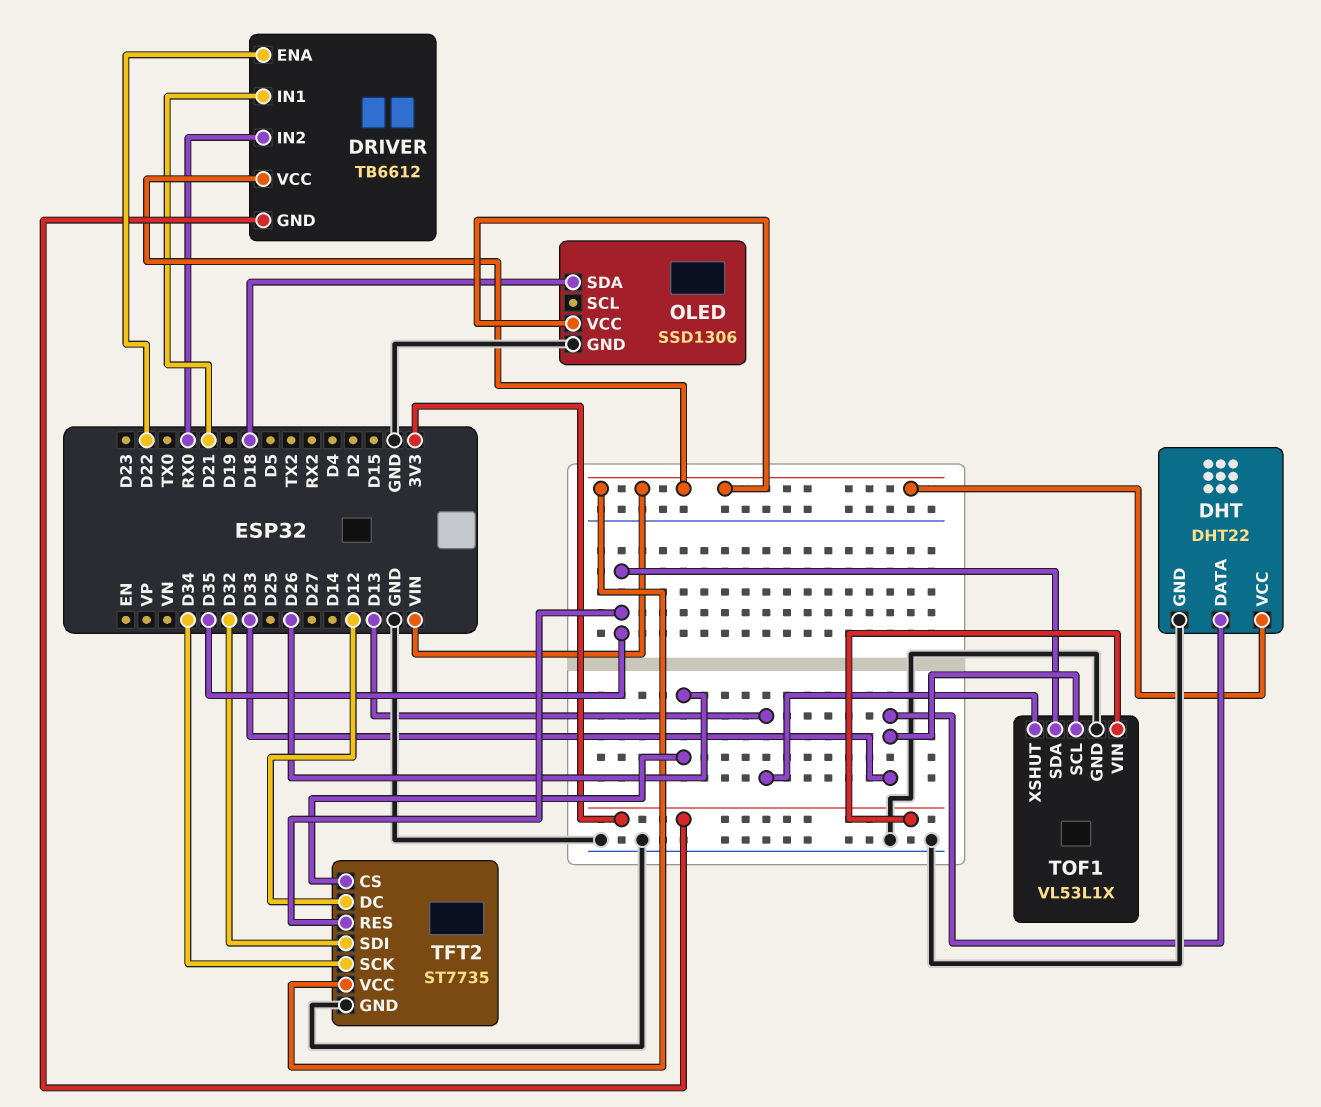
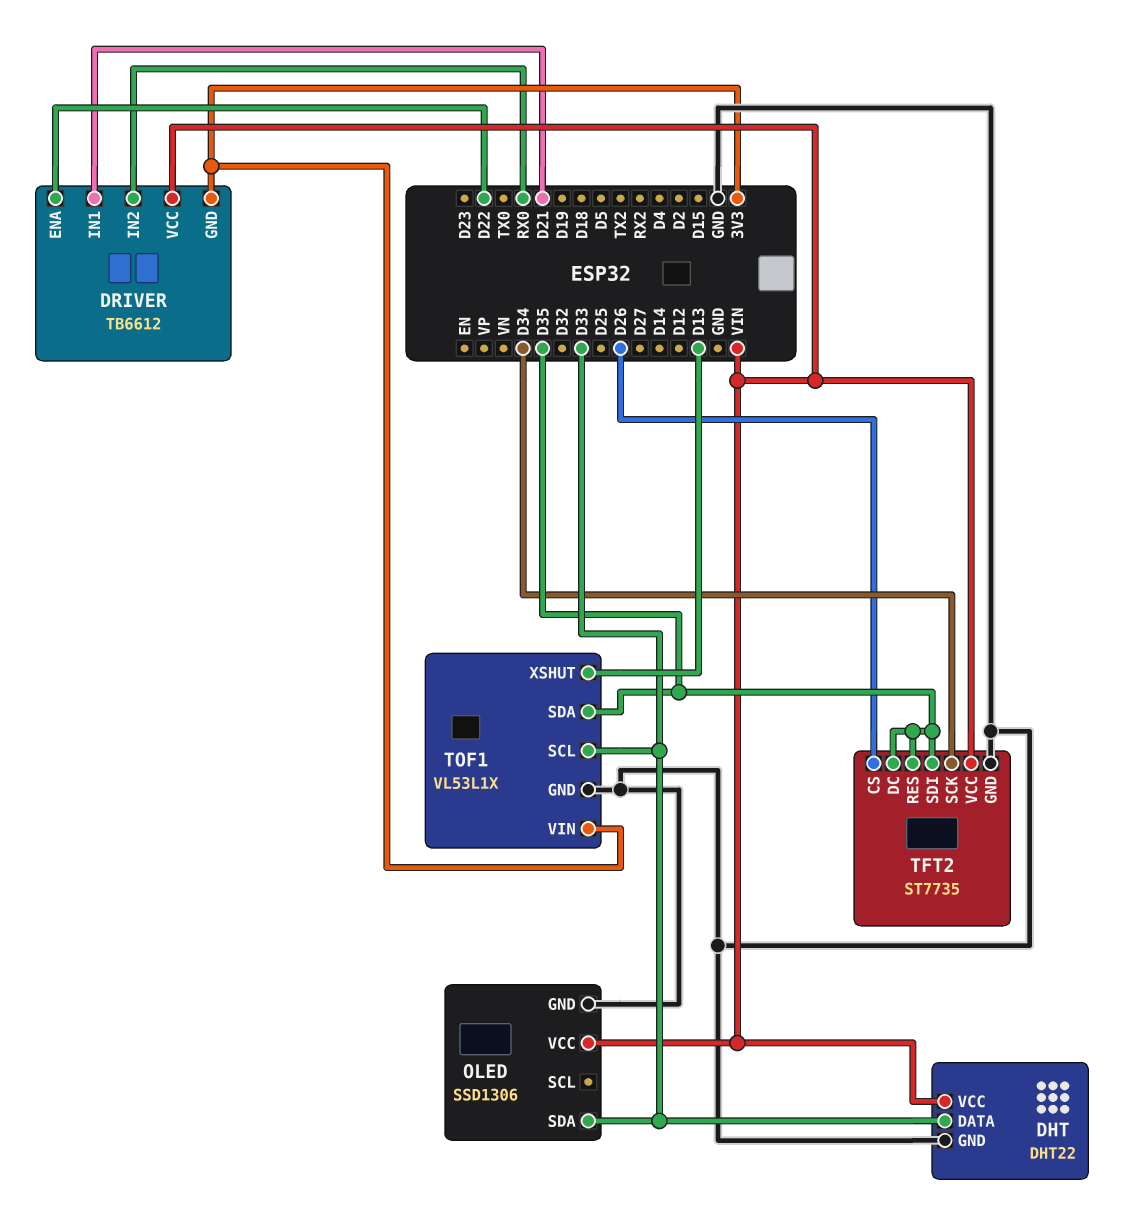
OLED pin SDA: D18 -> D33
TFT2 pin DC: D12 -> D35
TFT2 pin SDI: D32 -> D35

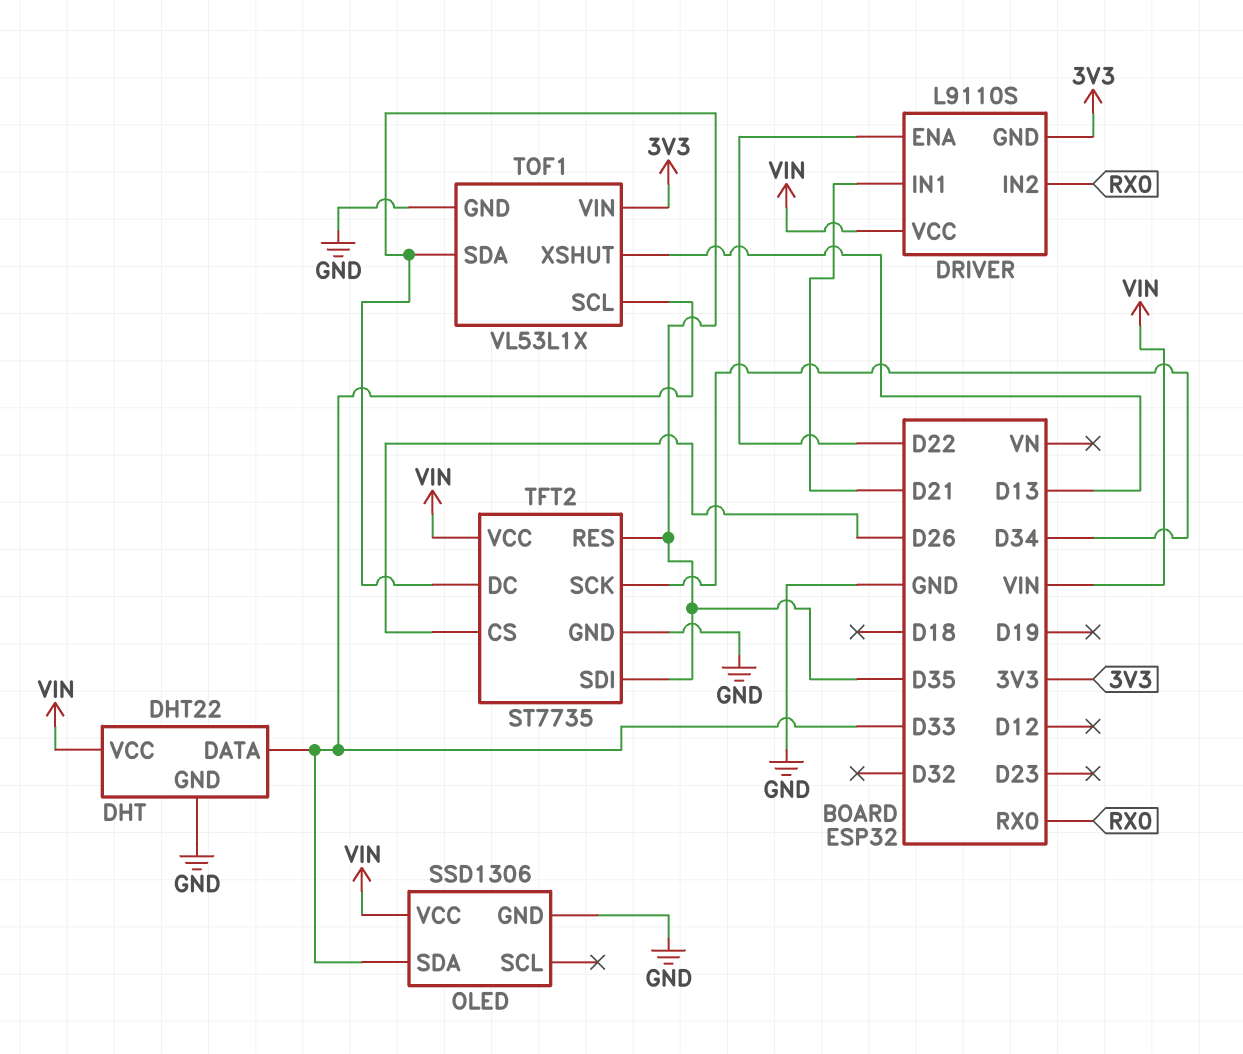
DRIVER: TB6612 -> L9110S

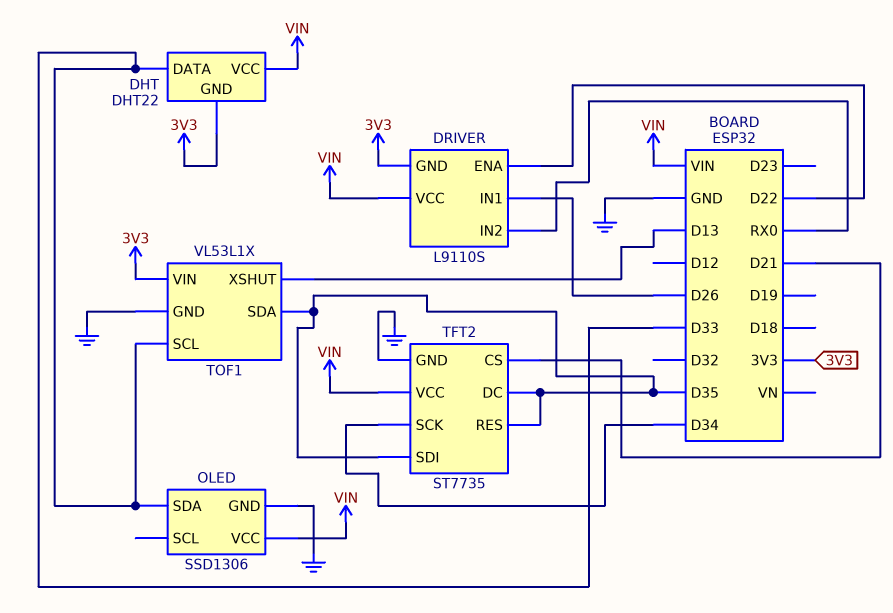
DHT pin GND: GND -> 3V3
DRIVER pin IN1: D21 -> D26
TFT2 pin CS: D26 -> D21

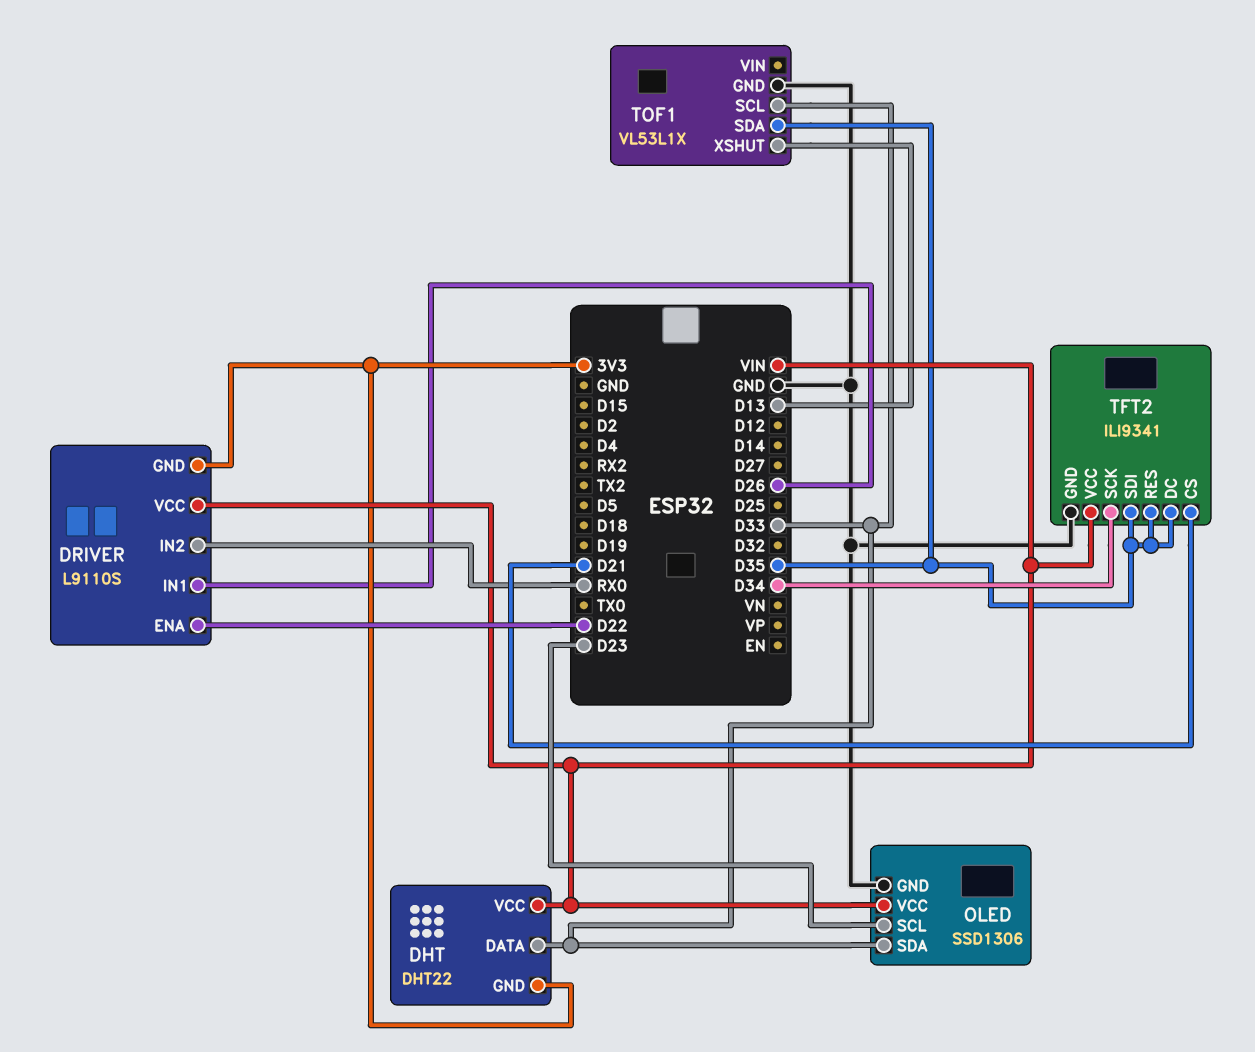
OLED pin SCL: none -> D23
TFT2: ST7735 -> ILI9341
TOF1 pin VIN: 3V3 -> none

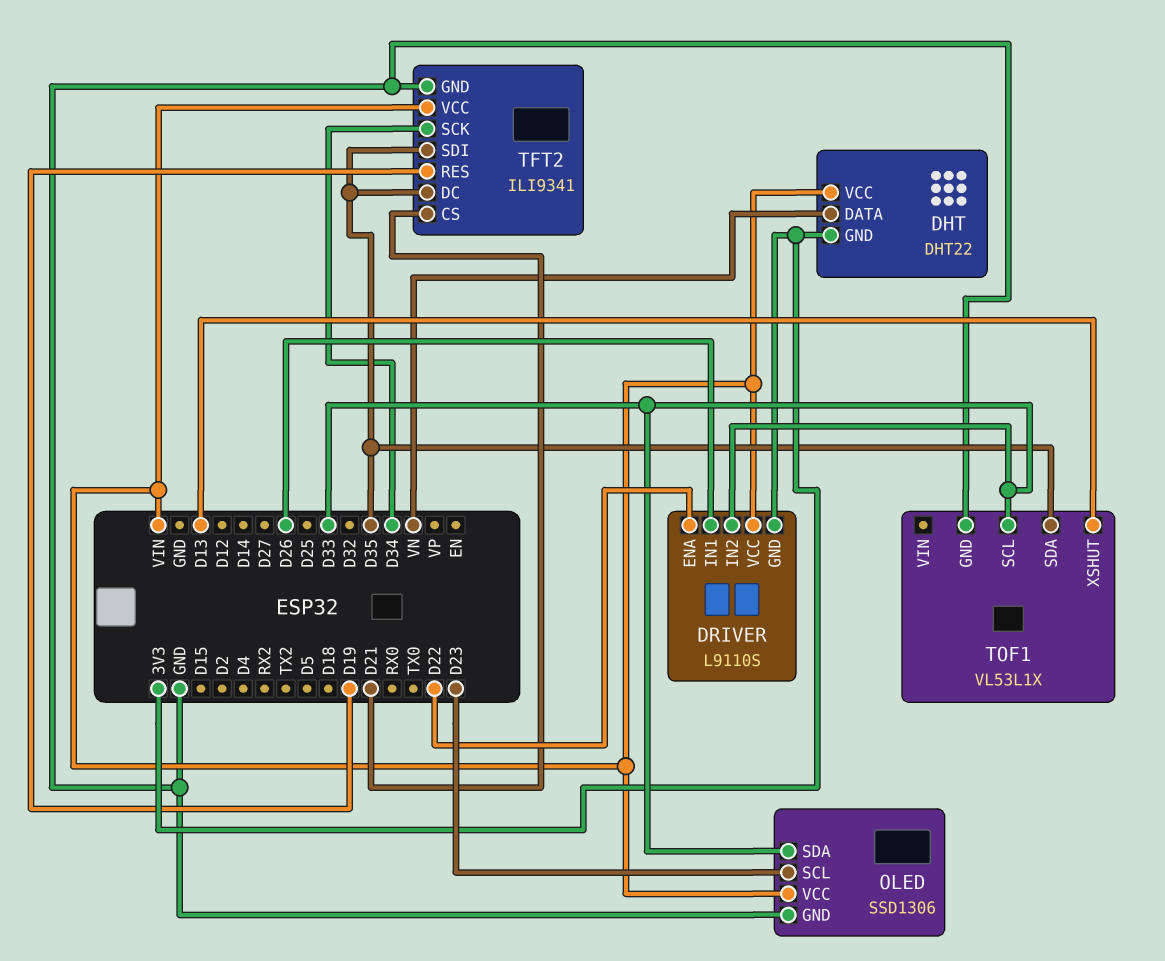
DHT pin DATA: D33 -> VN
DRIVER pin IN2: RX0 -> D33
TFT2 pin RES: D35 -> D19

